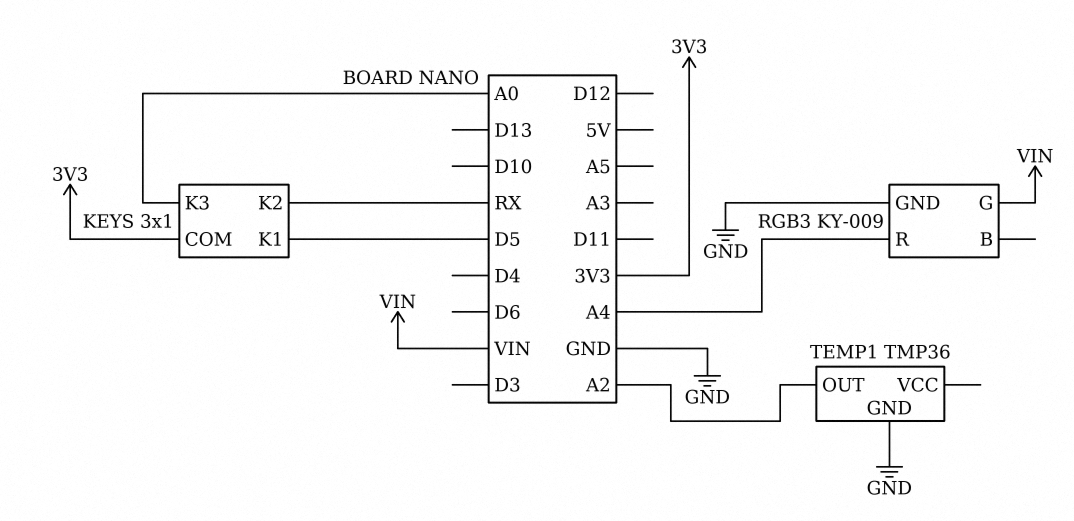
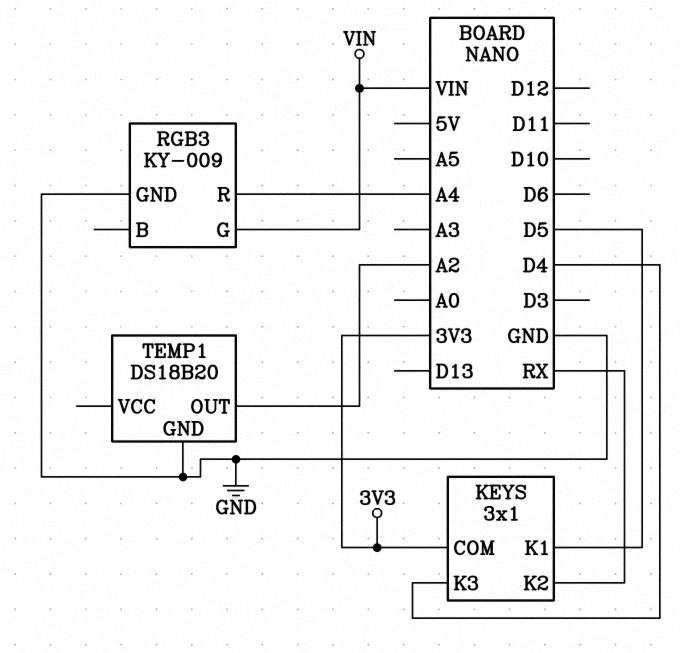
KEYS pin K3: A0 -> D4
TEMP1: TMP36 -> DS18B20

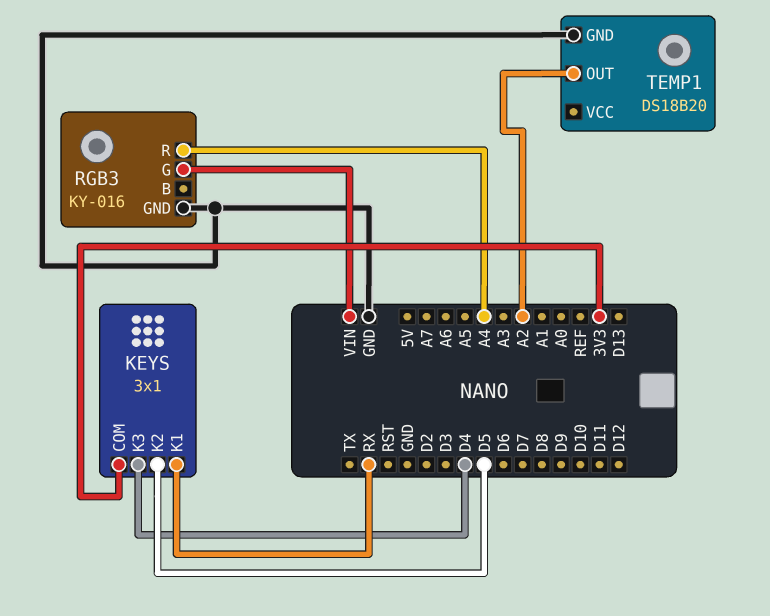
KEYS pin K1: D5 -> RX
KEYS pin K2: RX -> D5
RGB3: KY-009 -> KY-016

